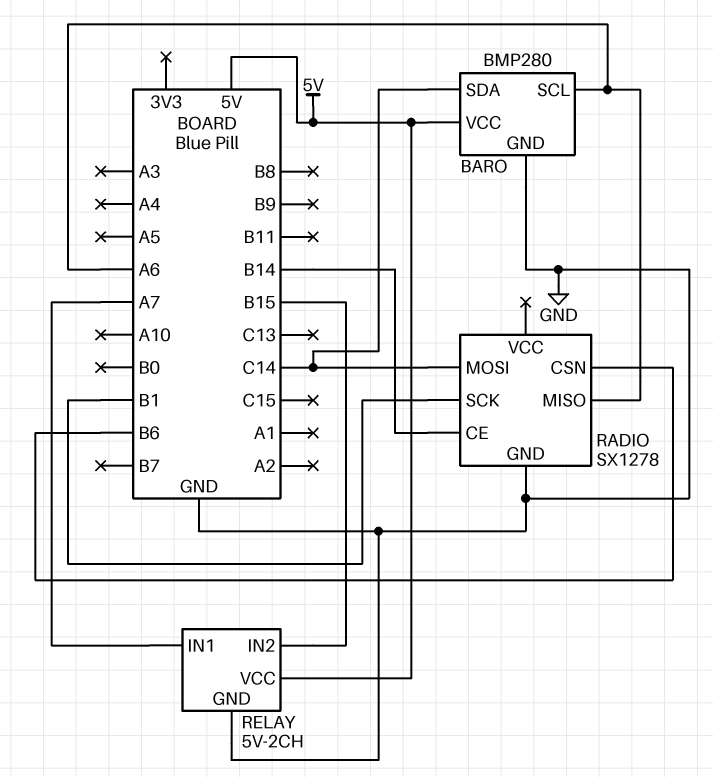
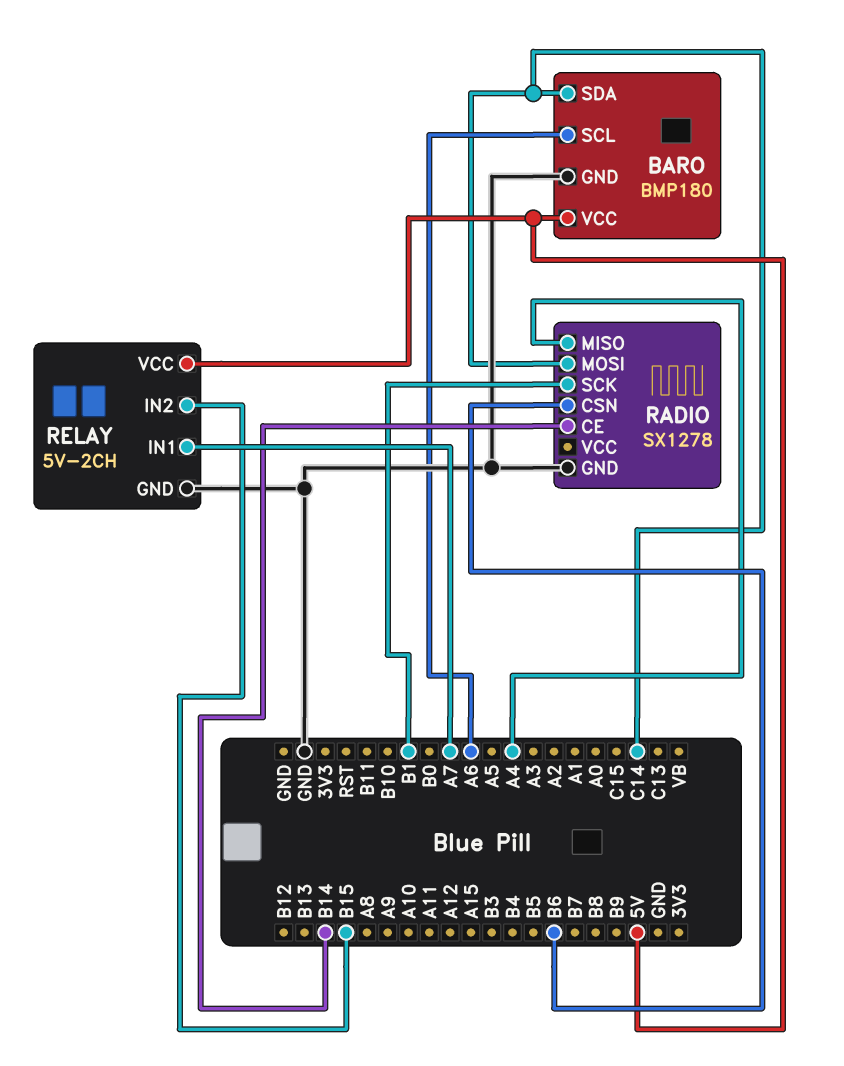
BARO: BMP280 -> BMP180
RADIO pin MISO: A6 -> A4

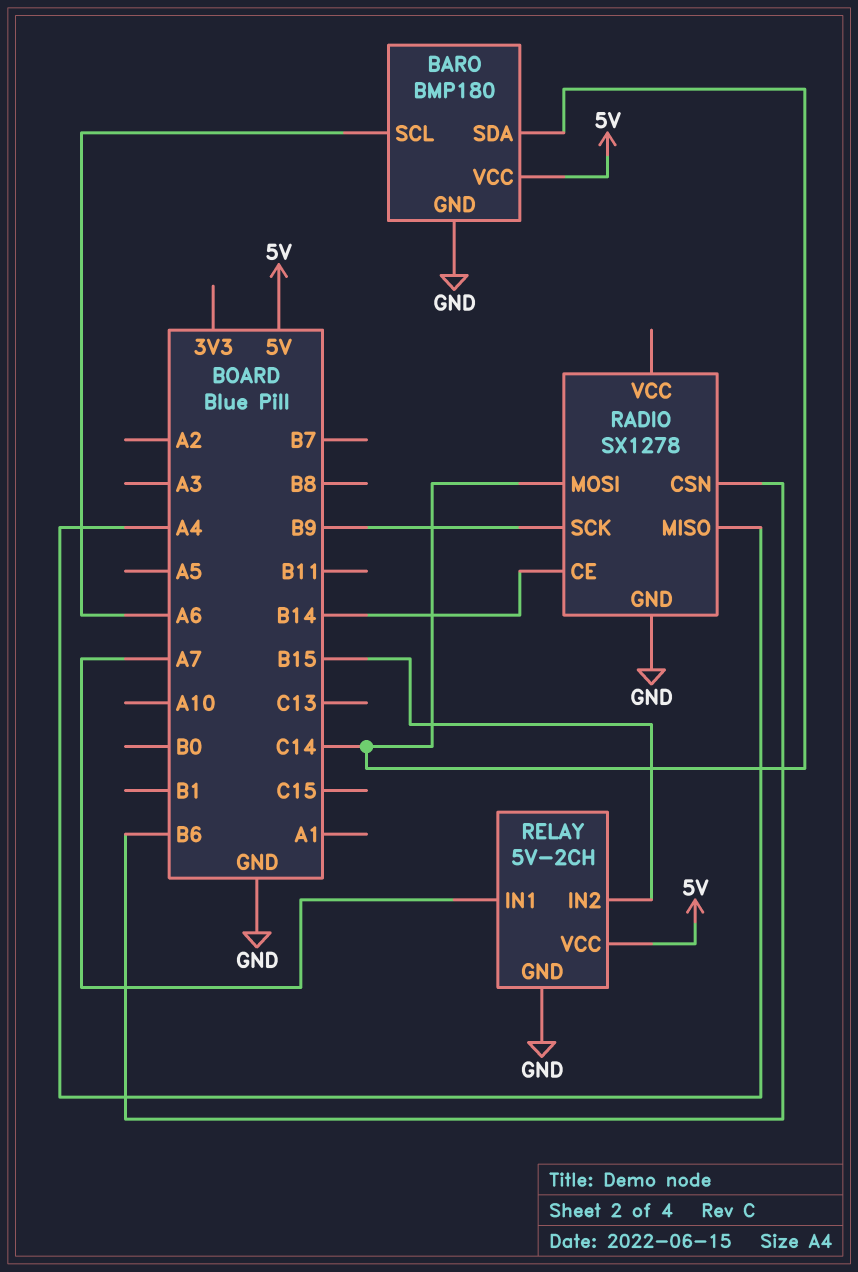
RADIO pin SCK: B1 -> B9

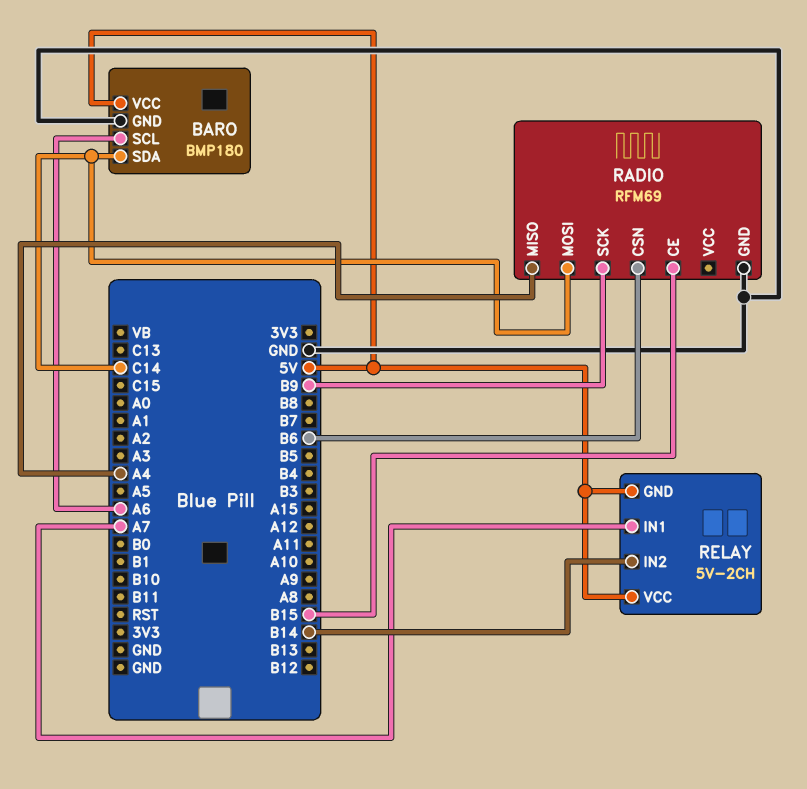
RADIO: SX1278 -> RFM69
RADIO pin CE: B14 -> B15
RELAY pin GND: GND -> 5V
RELAY pin IN2: B15 -> B14

